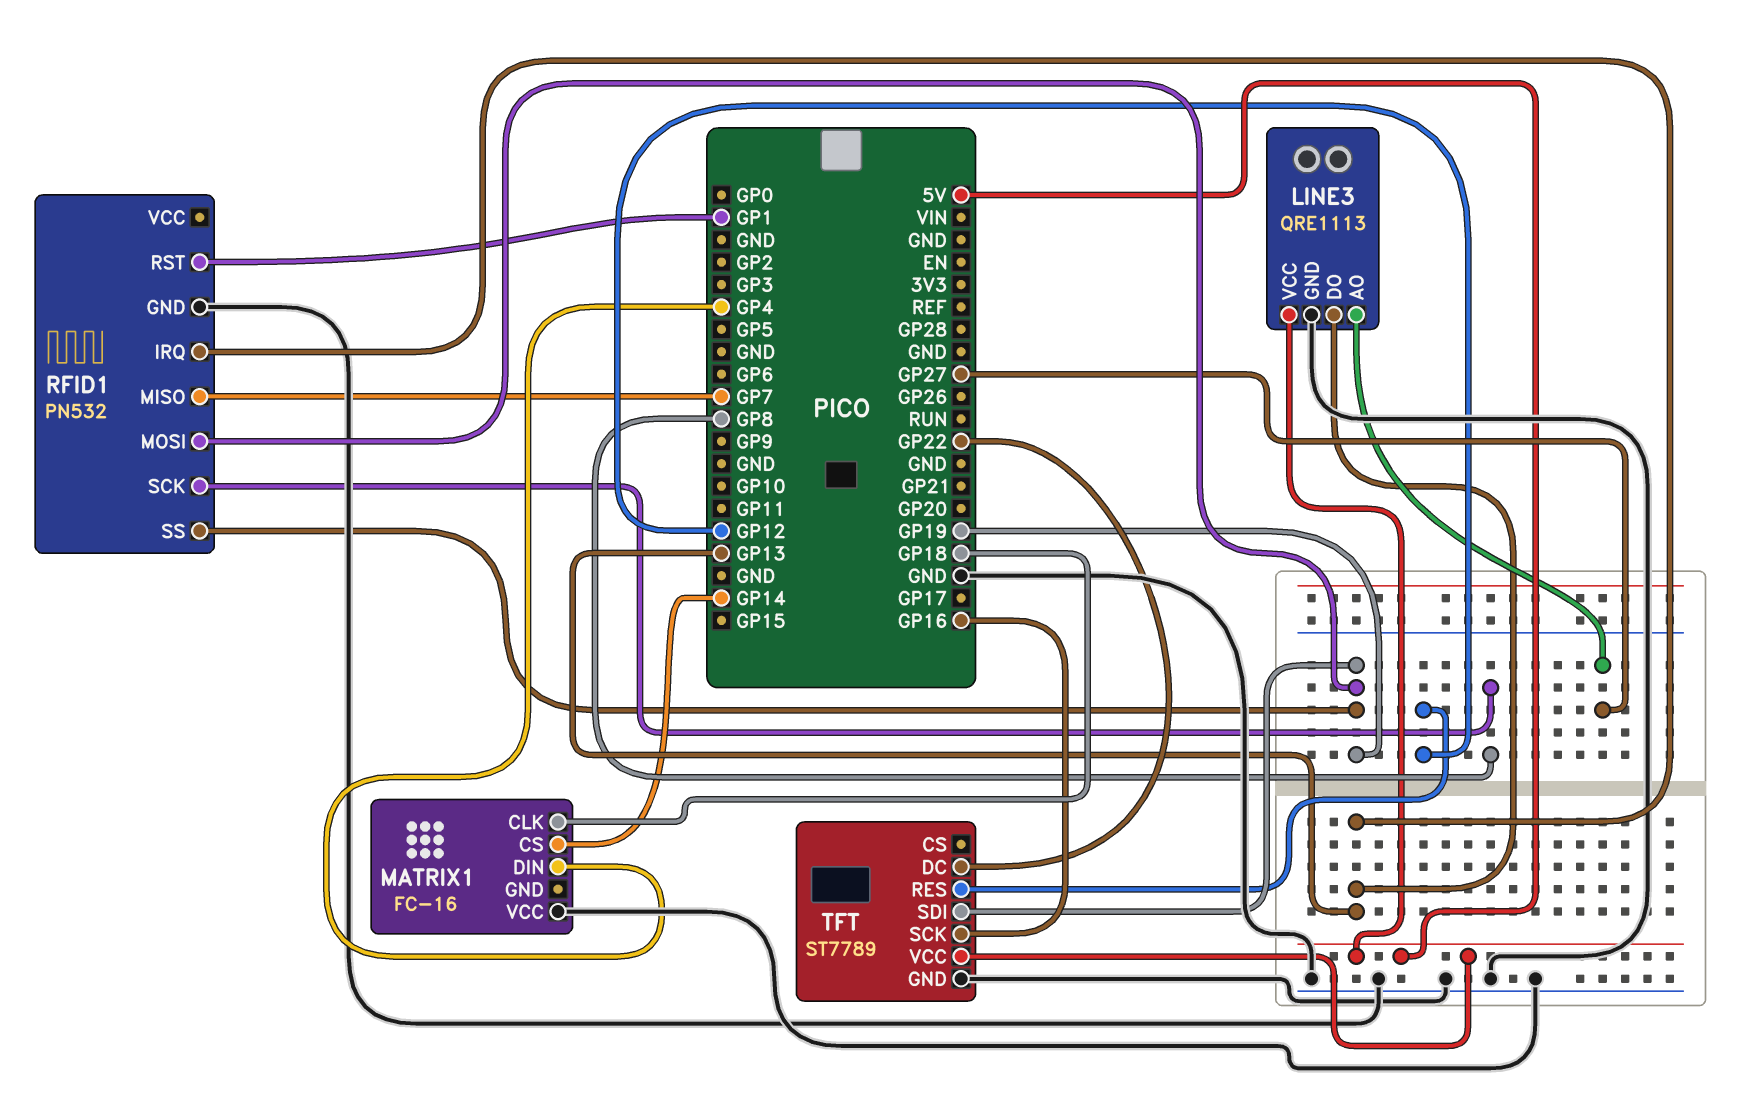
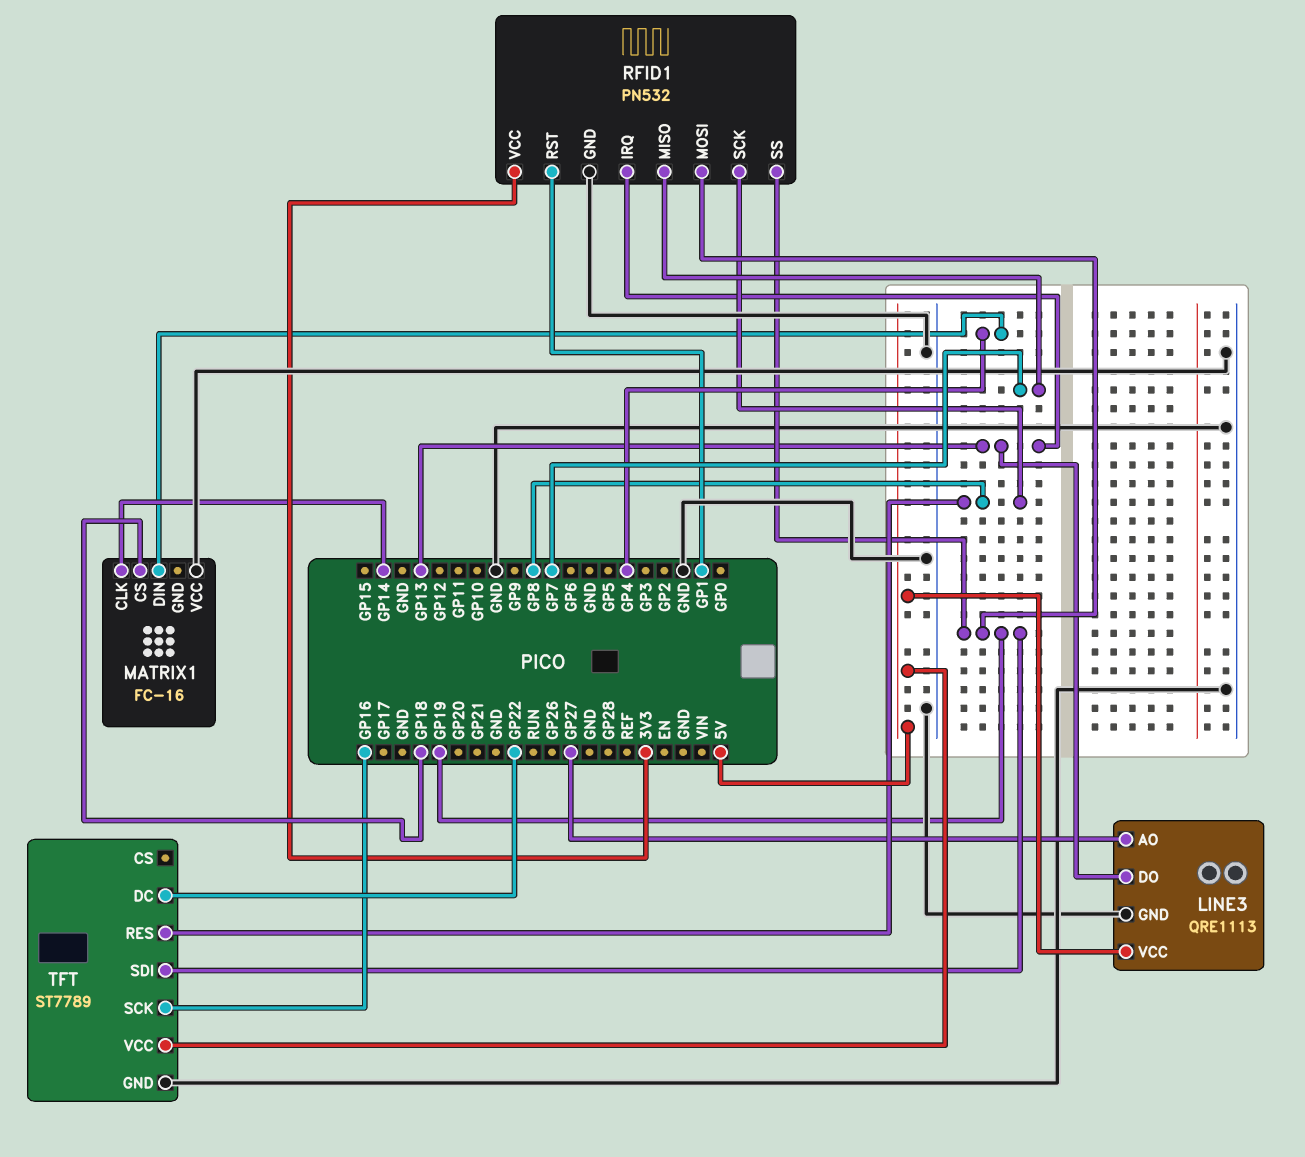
MATRIX1 pin CLK: GP18 -> GP14
MATRIX1 pin CS: GP14 -> GP18
RFID1 pin VCC: none -> 3V3
TFT pin RES: GP12 -> GP8

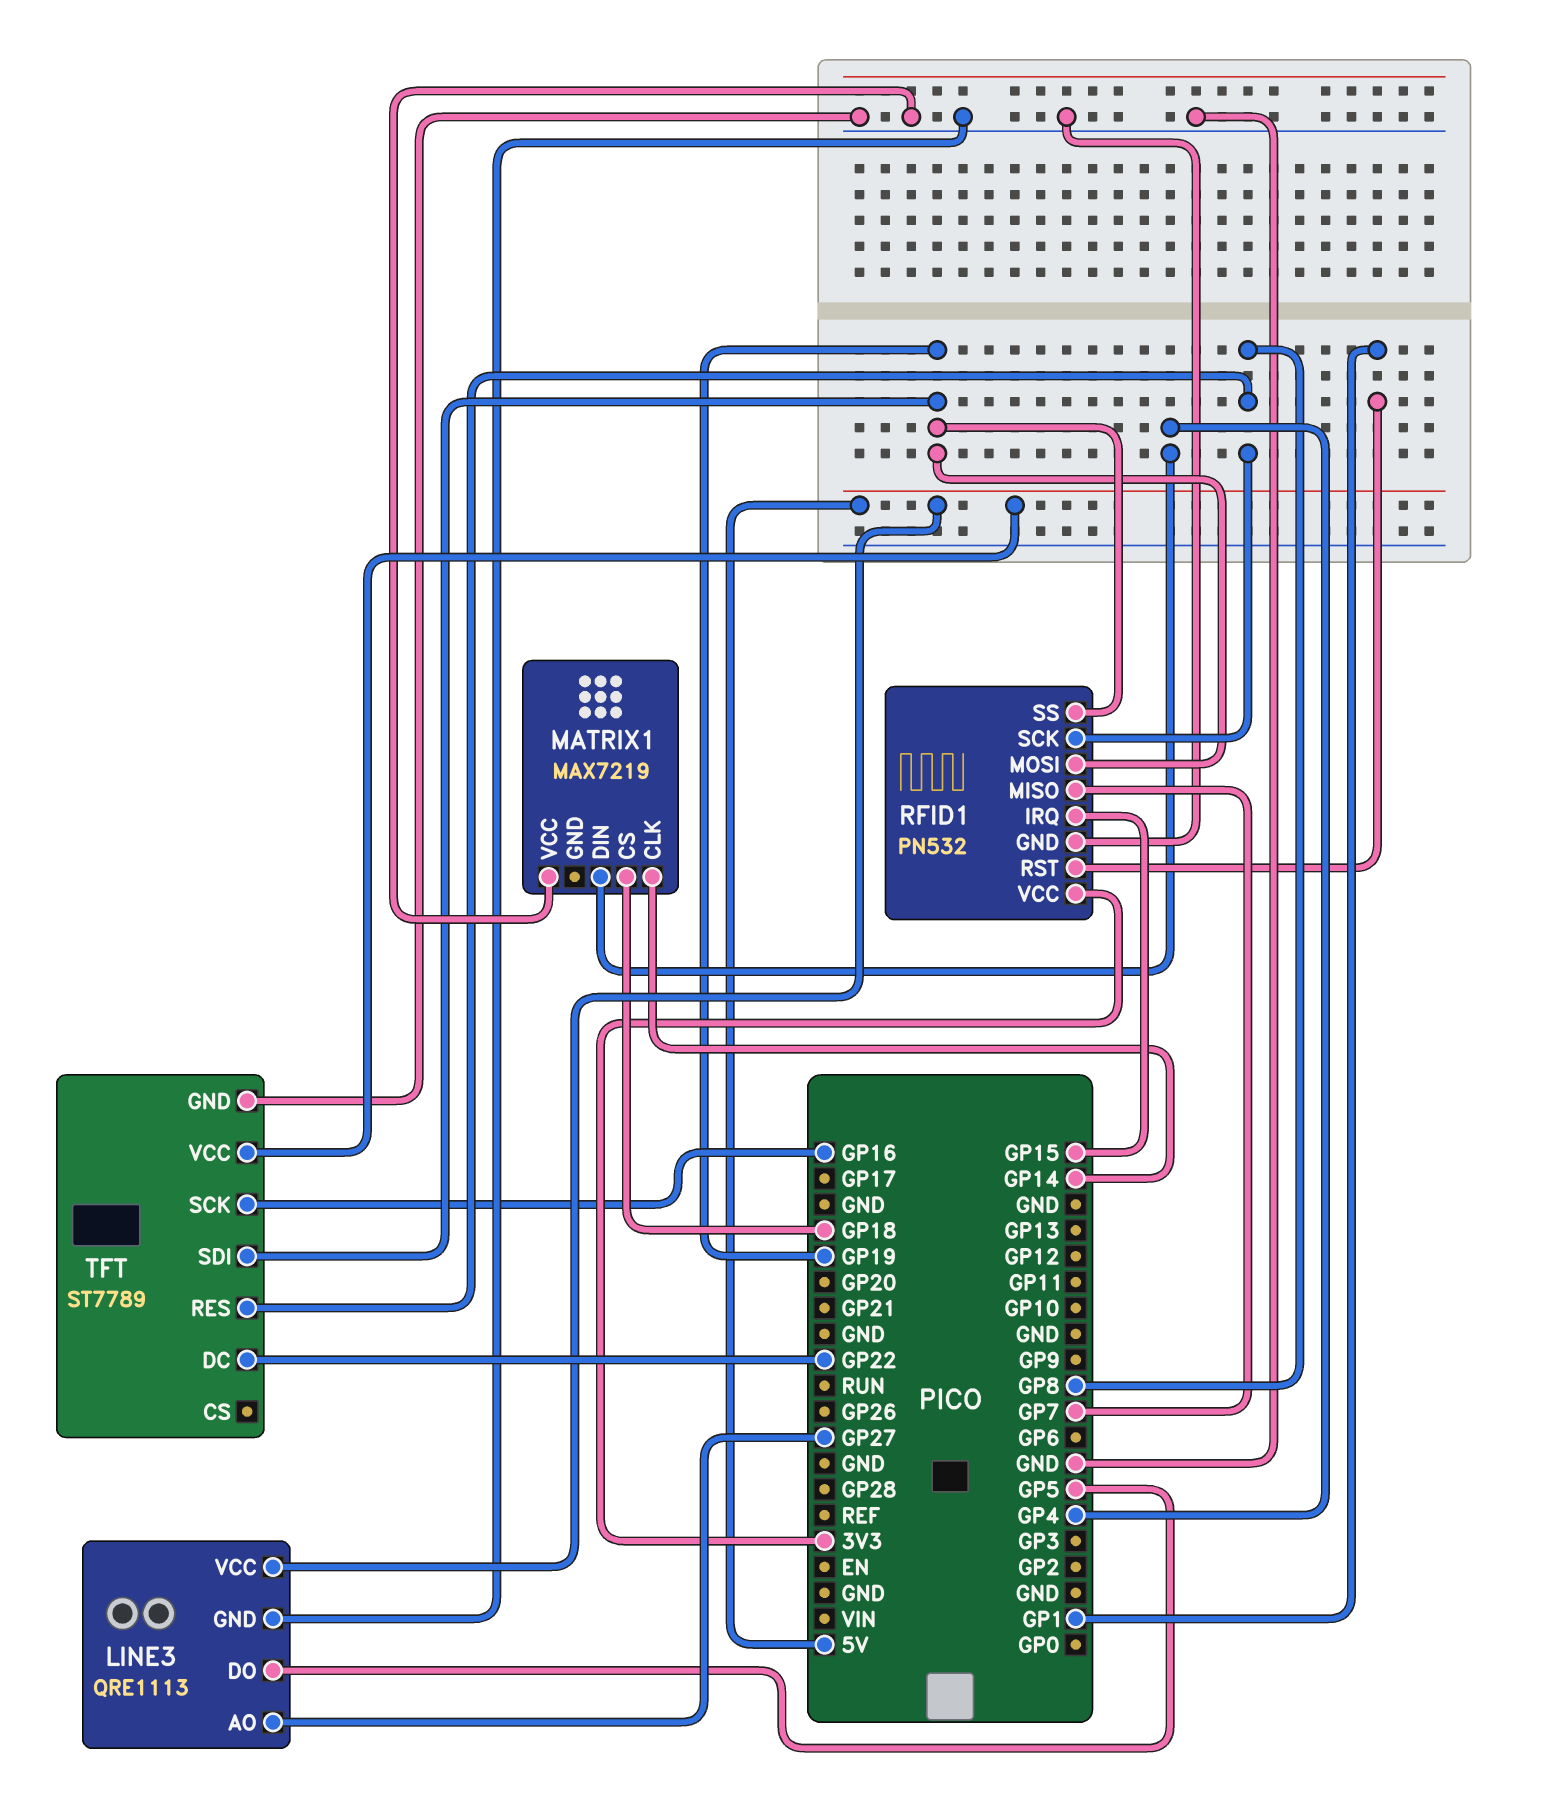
LINE3 pin DO: GP13 -> GP5
MATRIX1: FC-16 -> MAX7219
RFID1 pin IRQ: GP13 -> GP15

